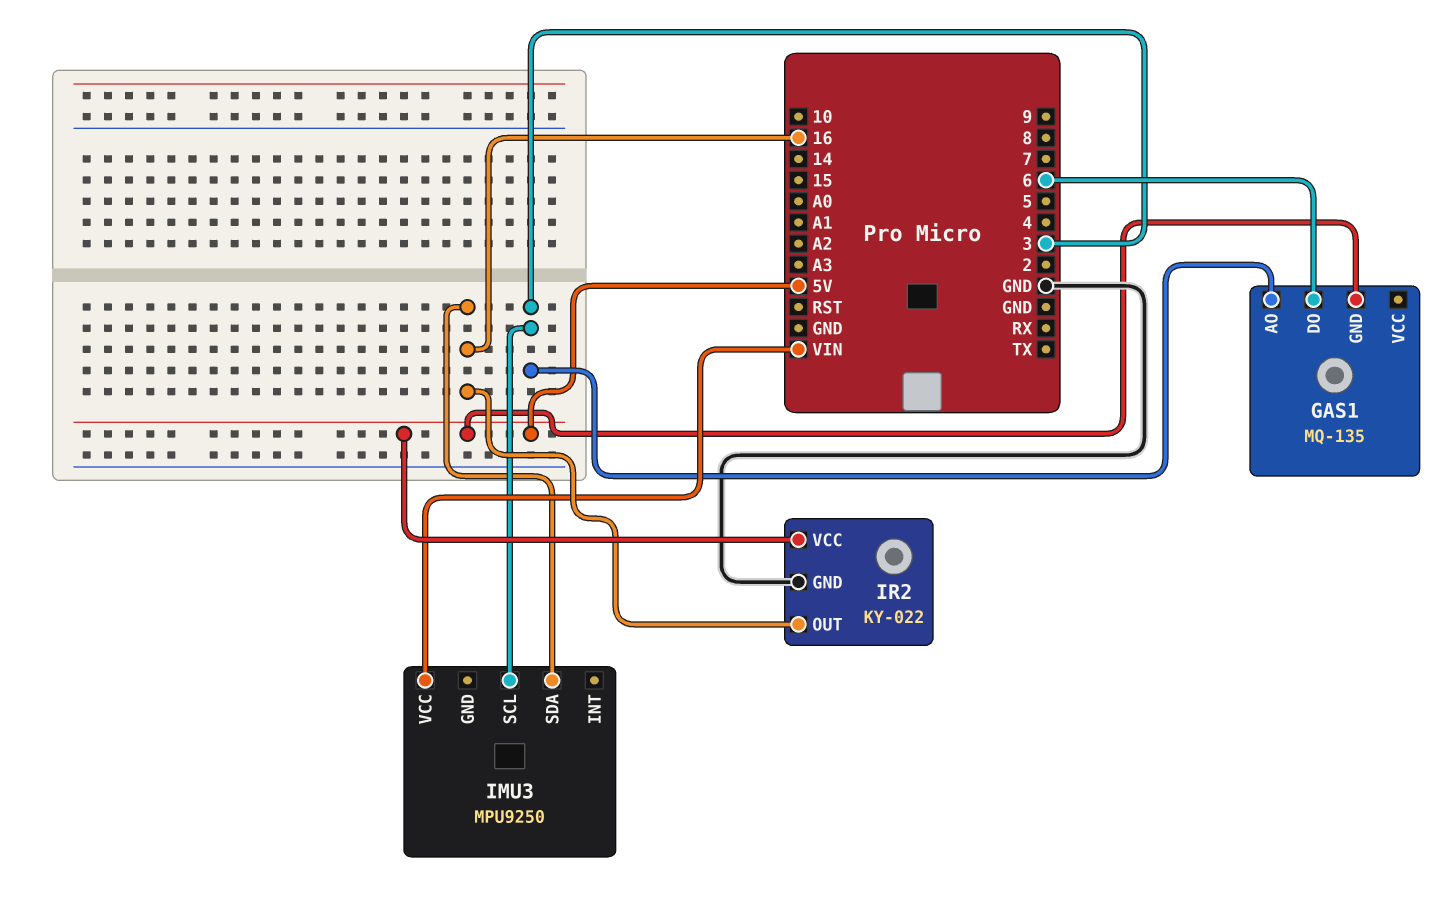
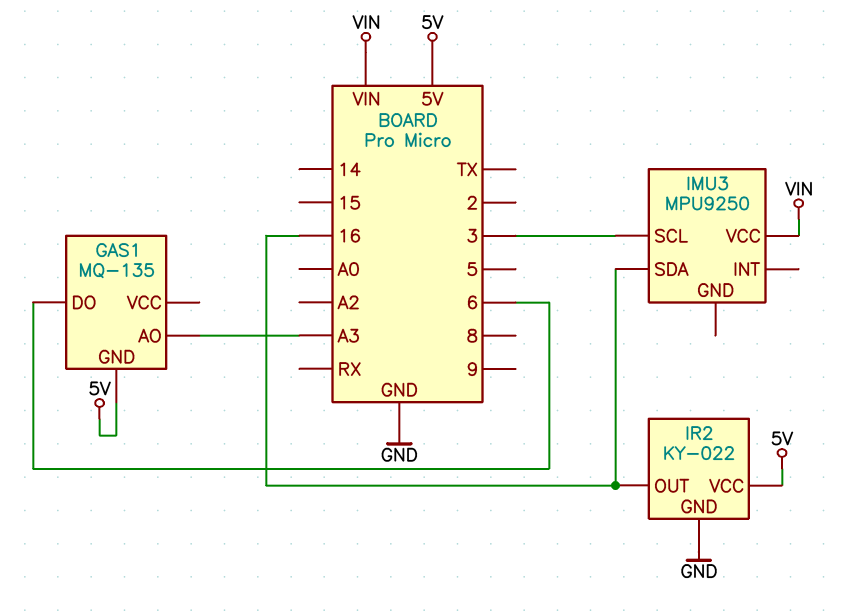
GAS1 pin AO: 3 -> A3

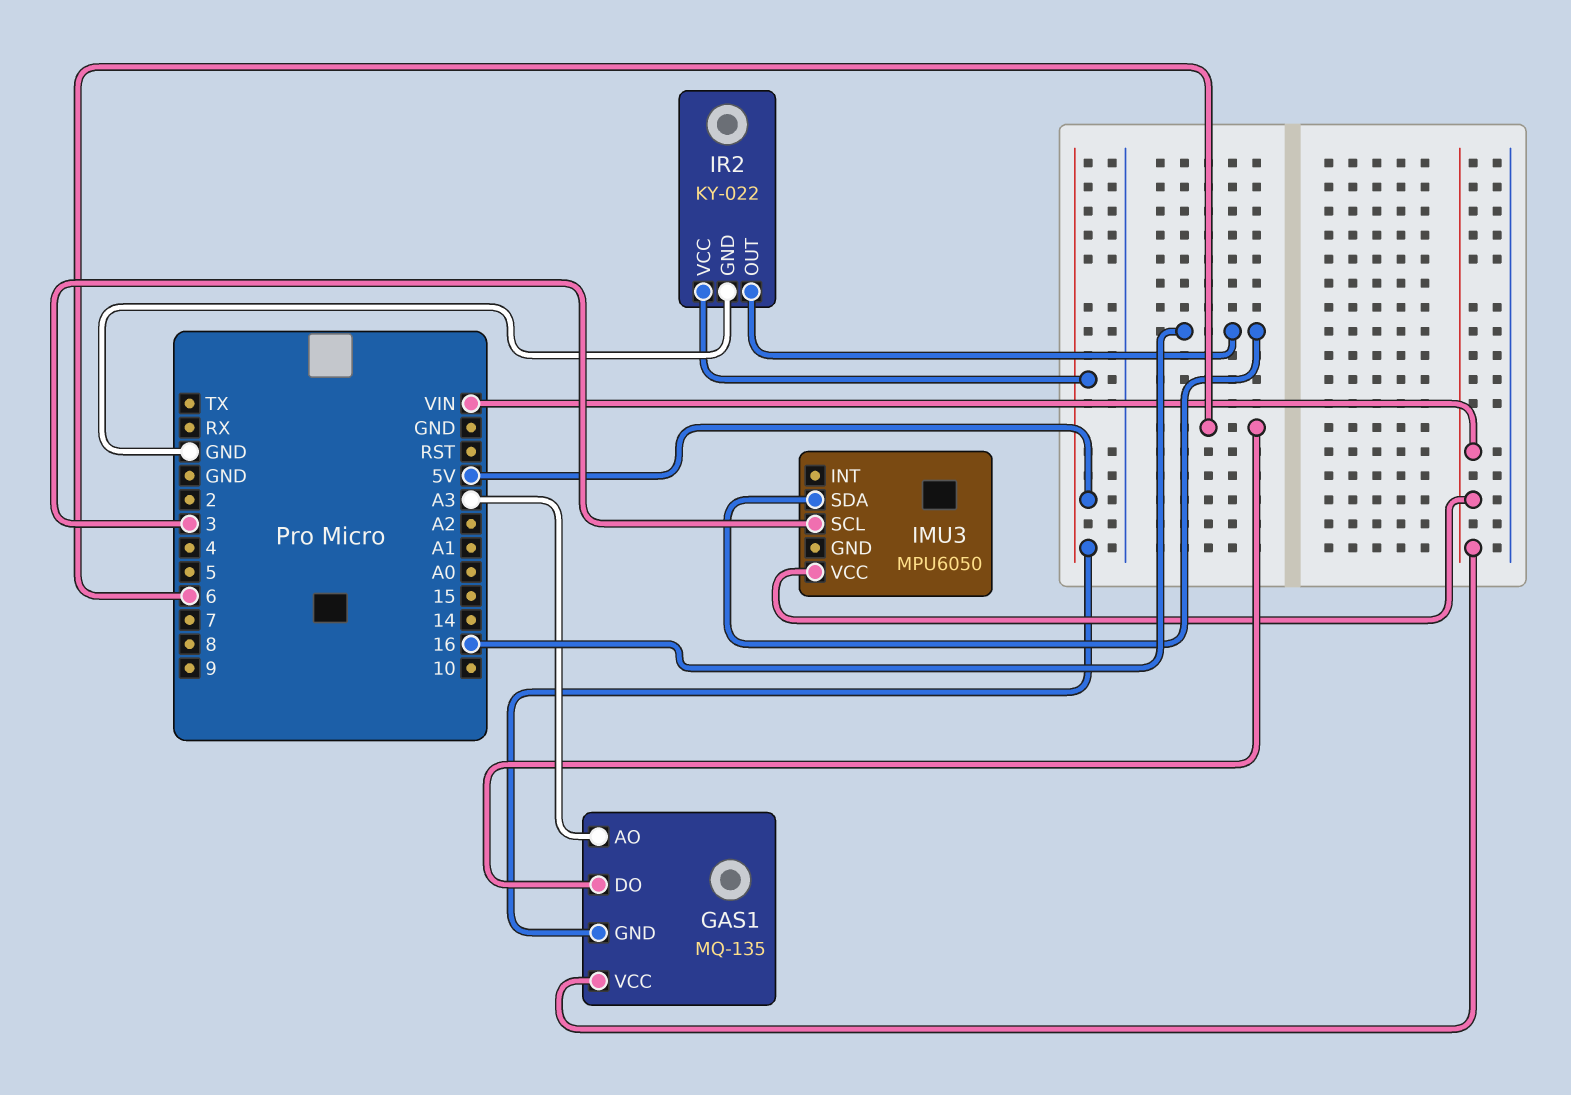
GAS1 pin VCC: none -> VIN
IMU3: MPU9250 -> MPU6050

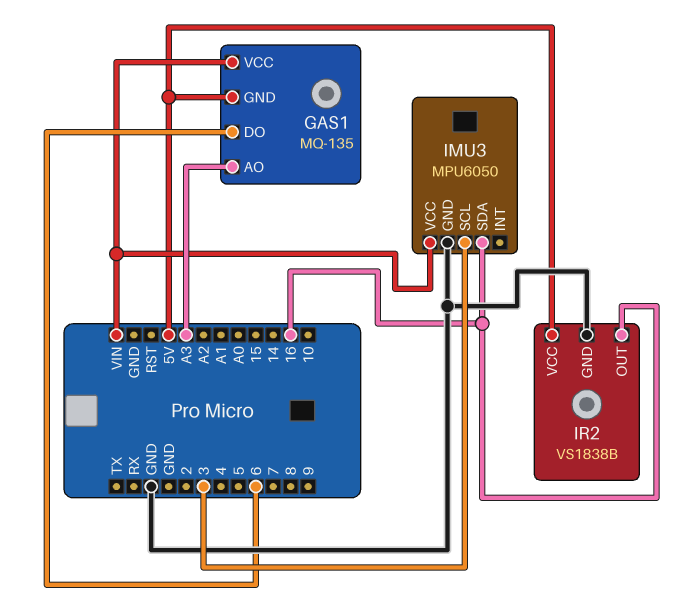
IMU3 pin GND: none -> GND
IR2: KY-022 -> VS1838B

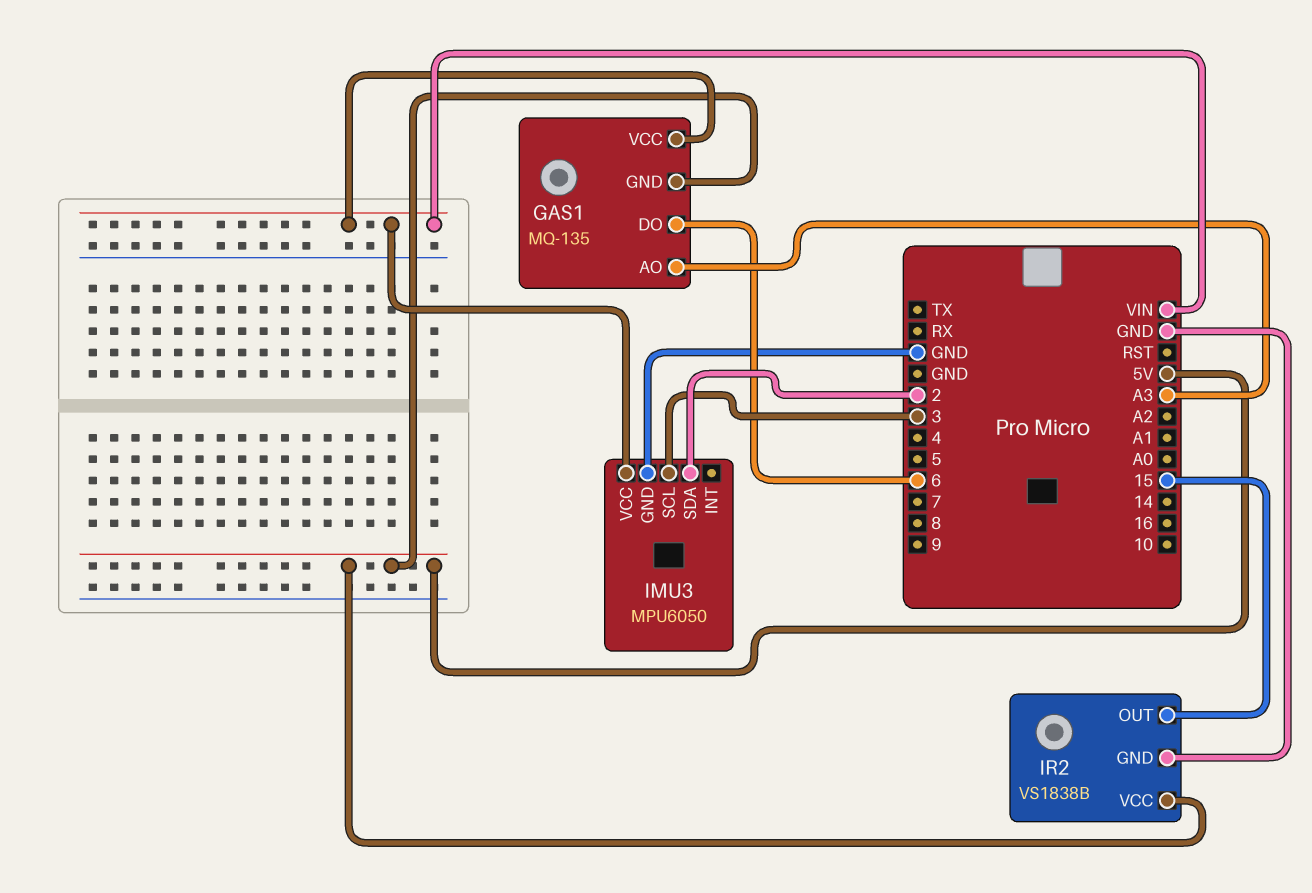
IMU3 pin SDA: 16 -> 2
IR2 pin OUT: 16 -> 15

